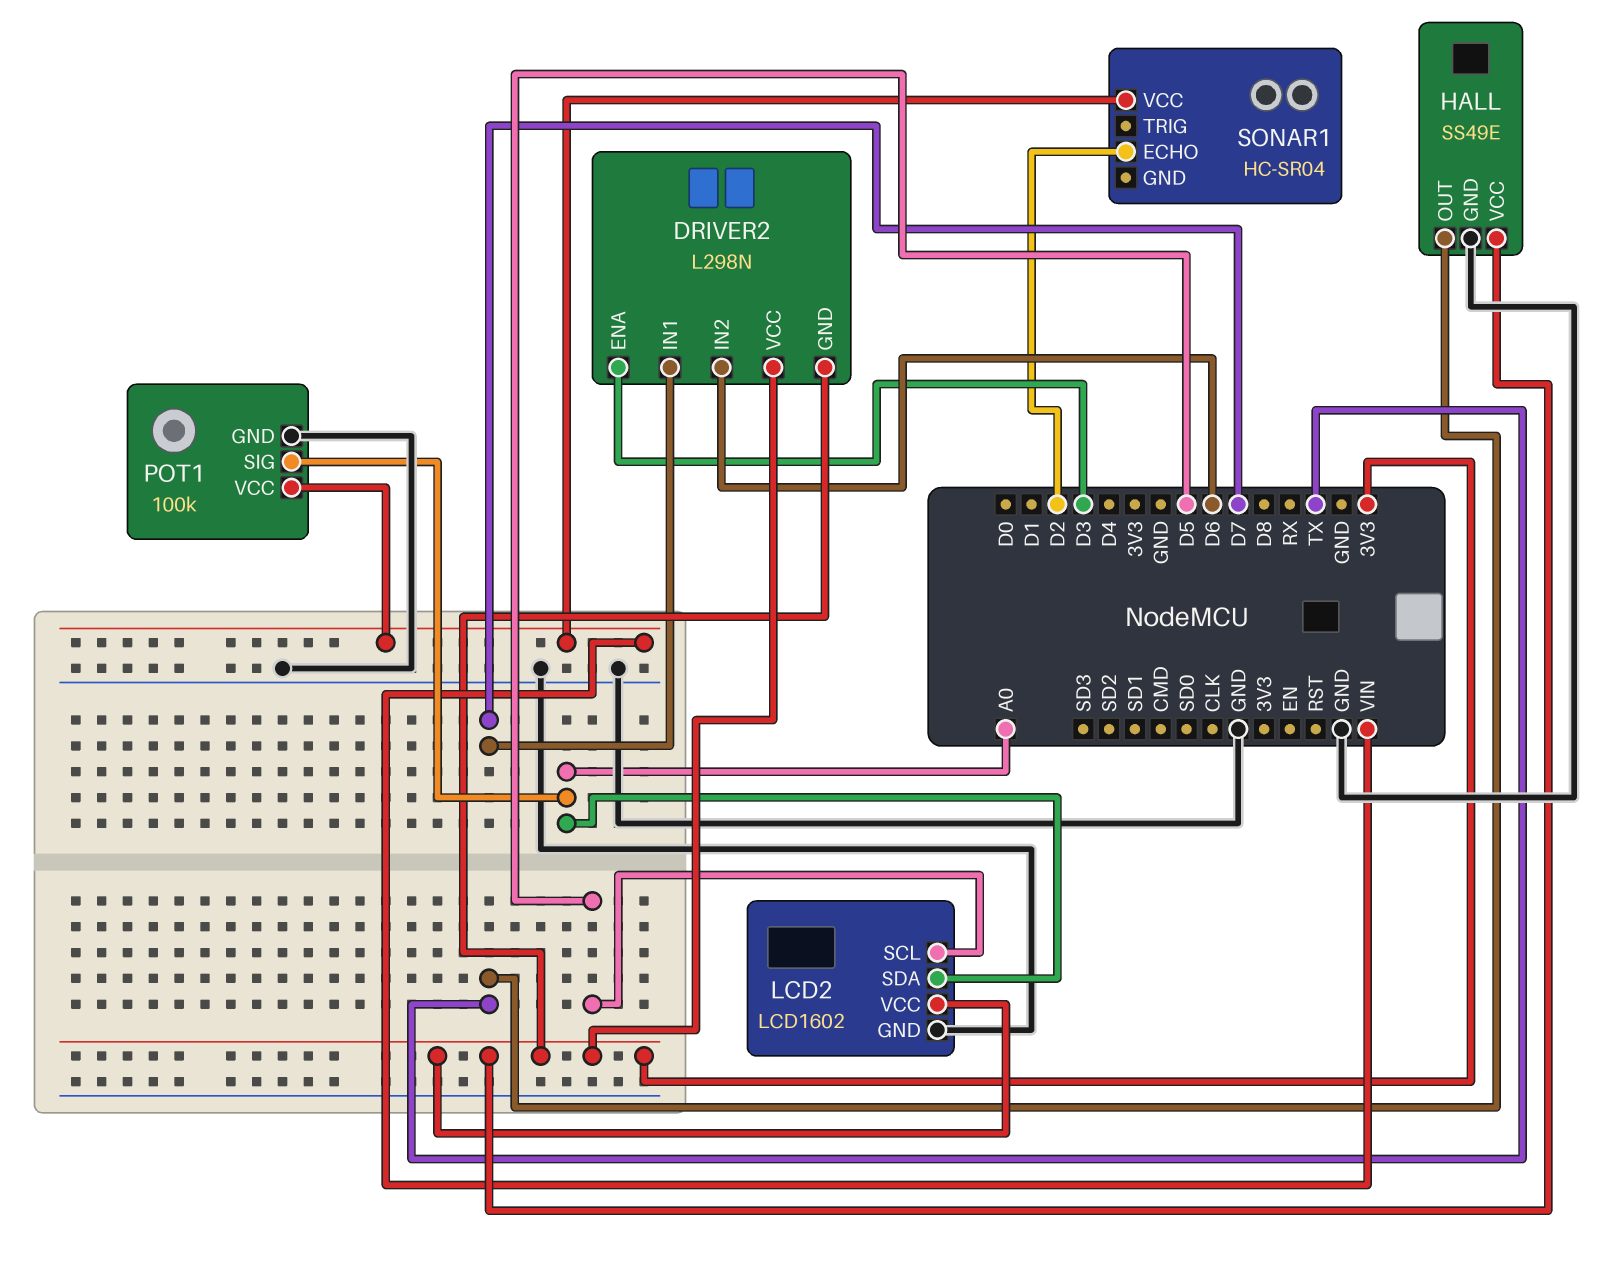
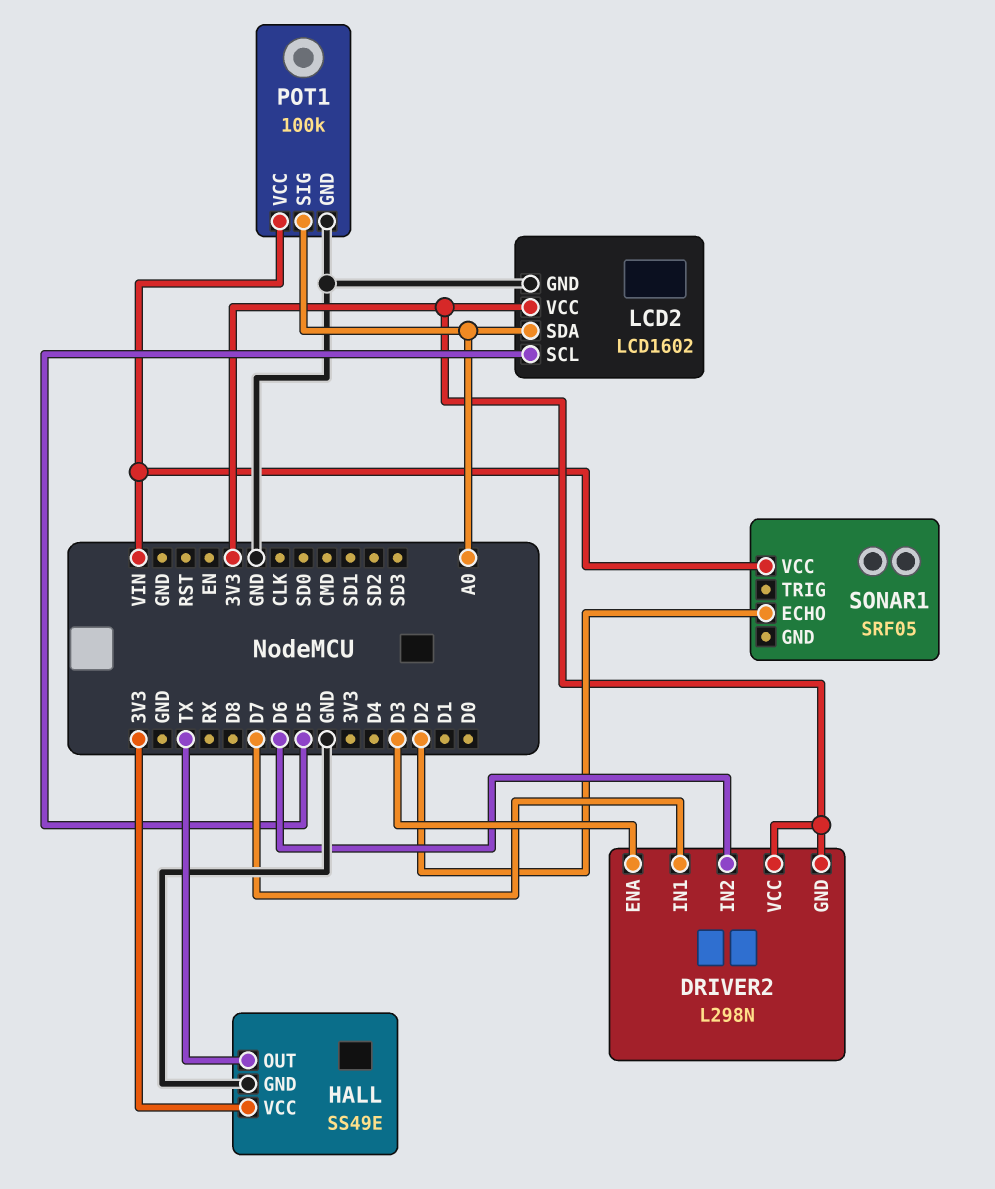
SONAR1: HC-SR04 -> SRF05

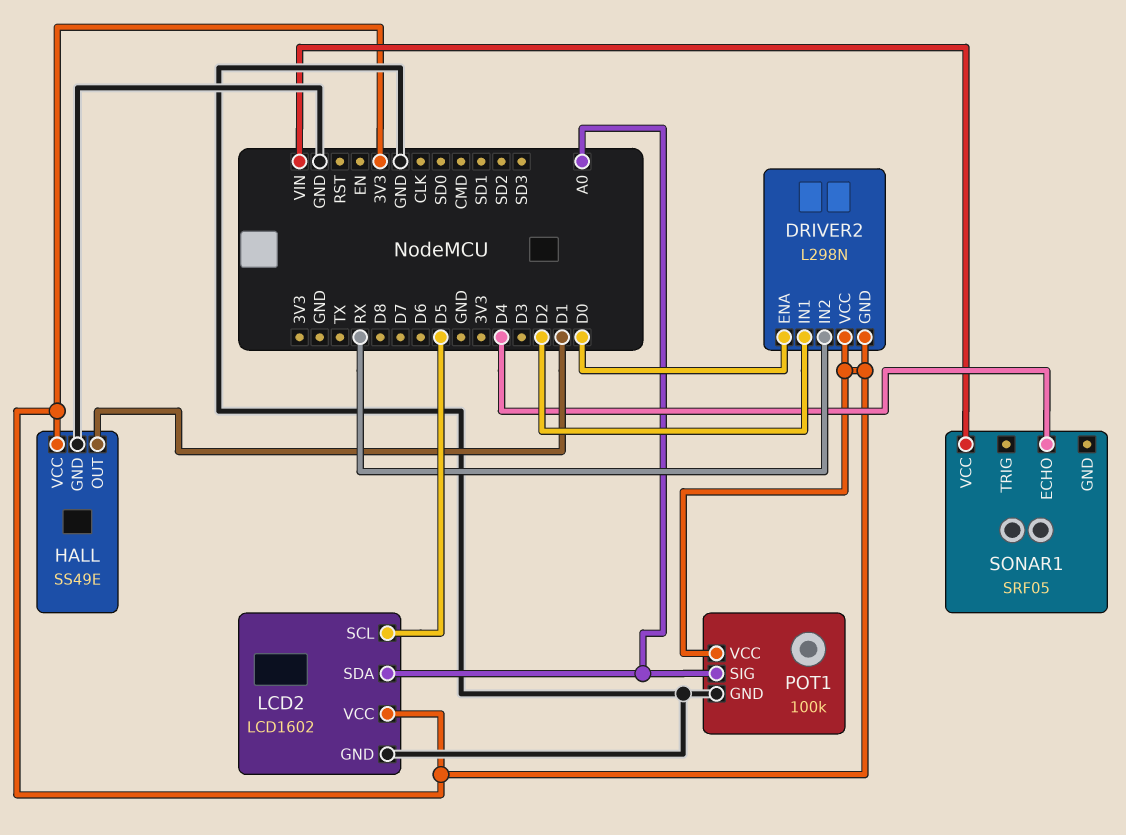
DRIVER2 pin ENA: D3 -> D0
DRIVER2 pin IN1: D7 -> D2
DRIVER2 pin IN2: D6 -> RX
HALL pin OUT: TX -> D1
POT1 pin VCC: VIN -> 3V3
SONAR1 pin ECHO: D2 -> D4

